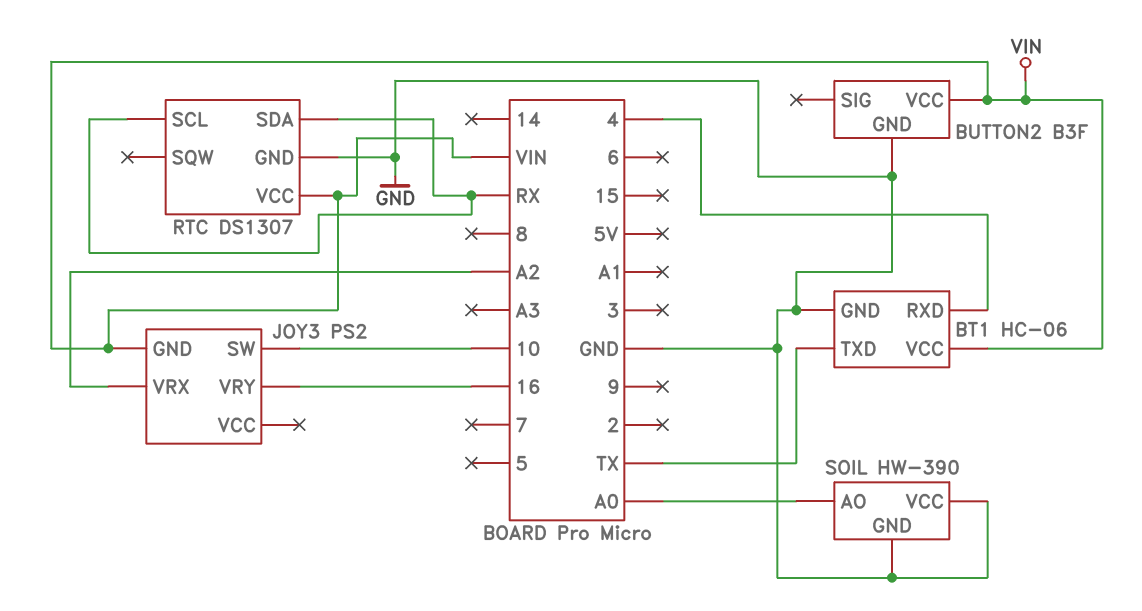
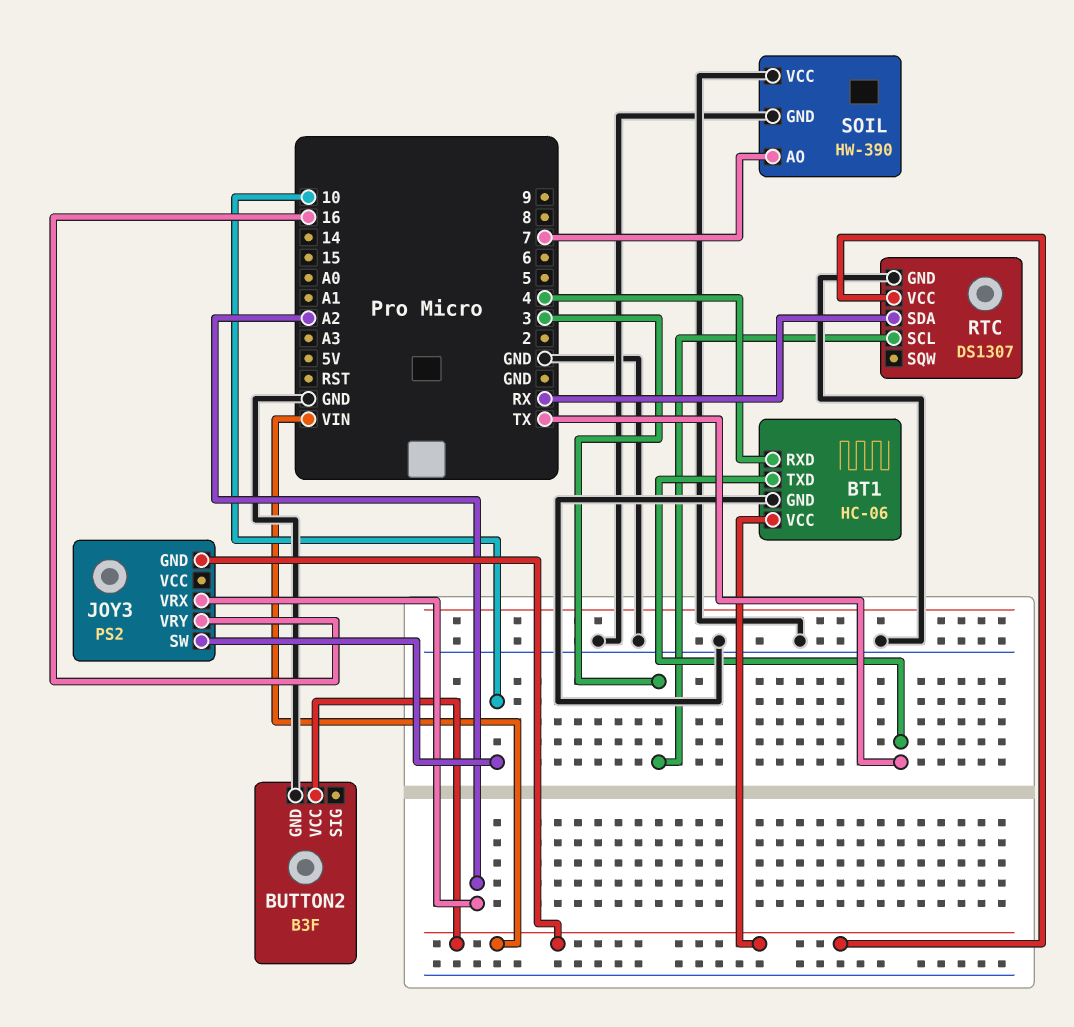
RTC pin SCL: RX -> 3
SOIL pin AO: A0 -> 7

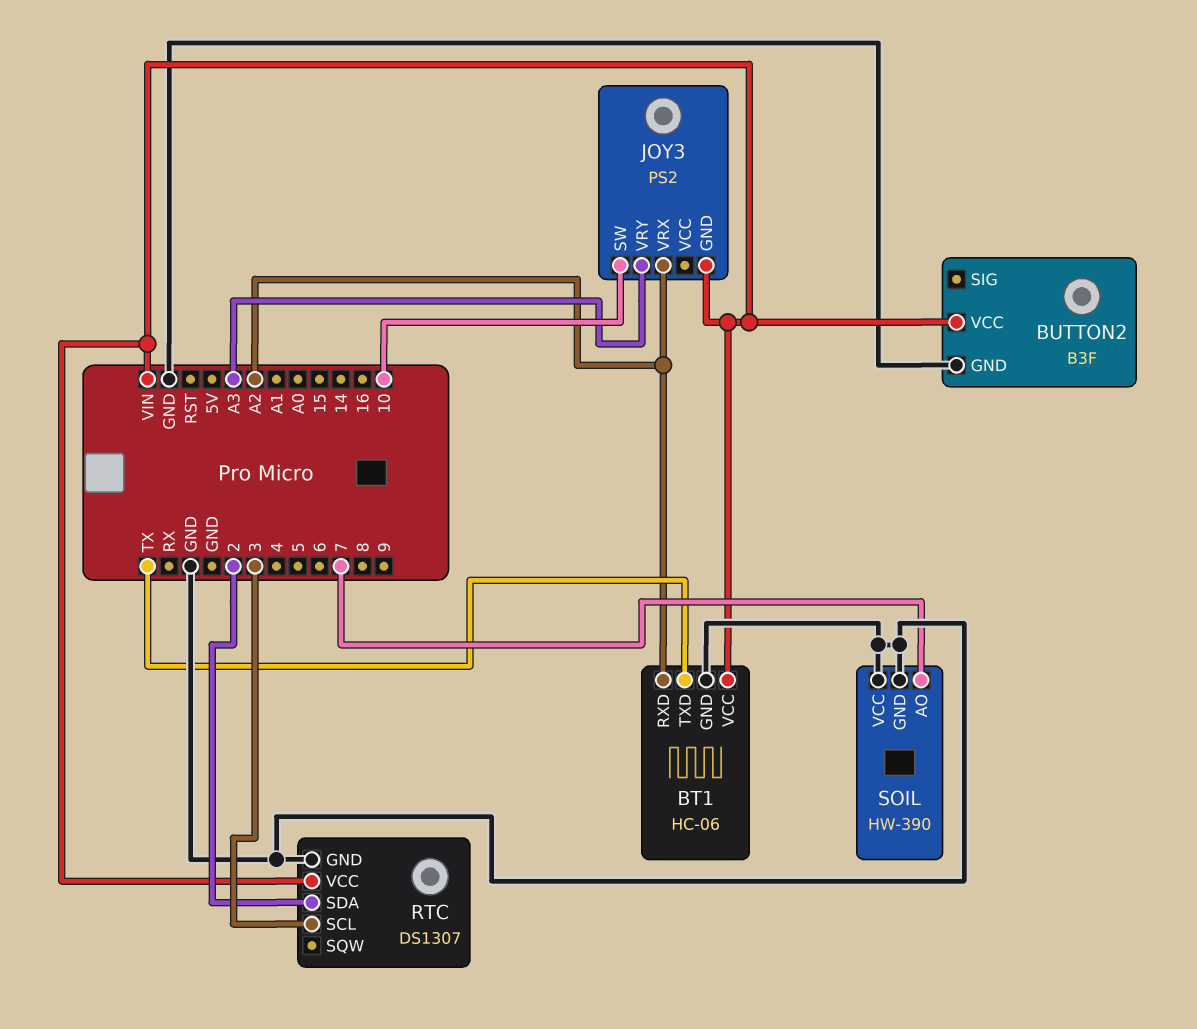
BT1 pin RXD: 4 -> A2
JOY3 pin VRY: 16 -> A3
RTC pin SDA: RX -> 2

